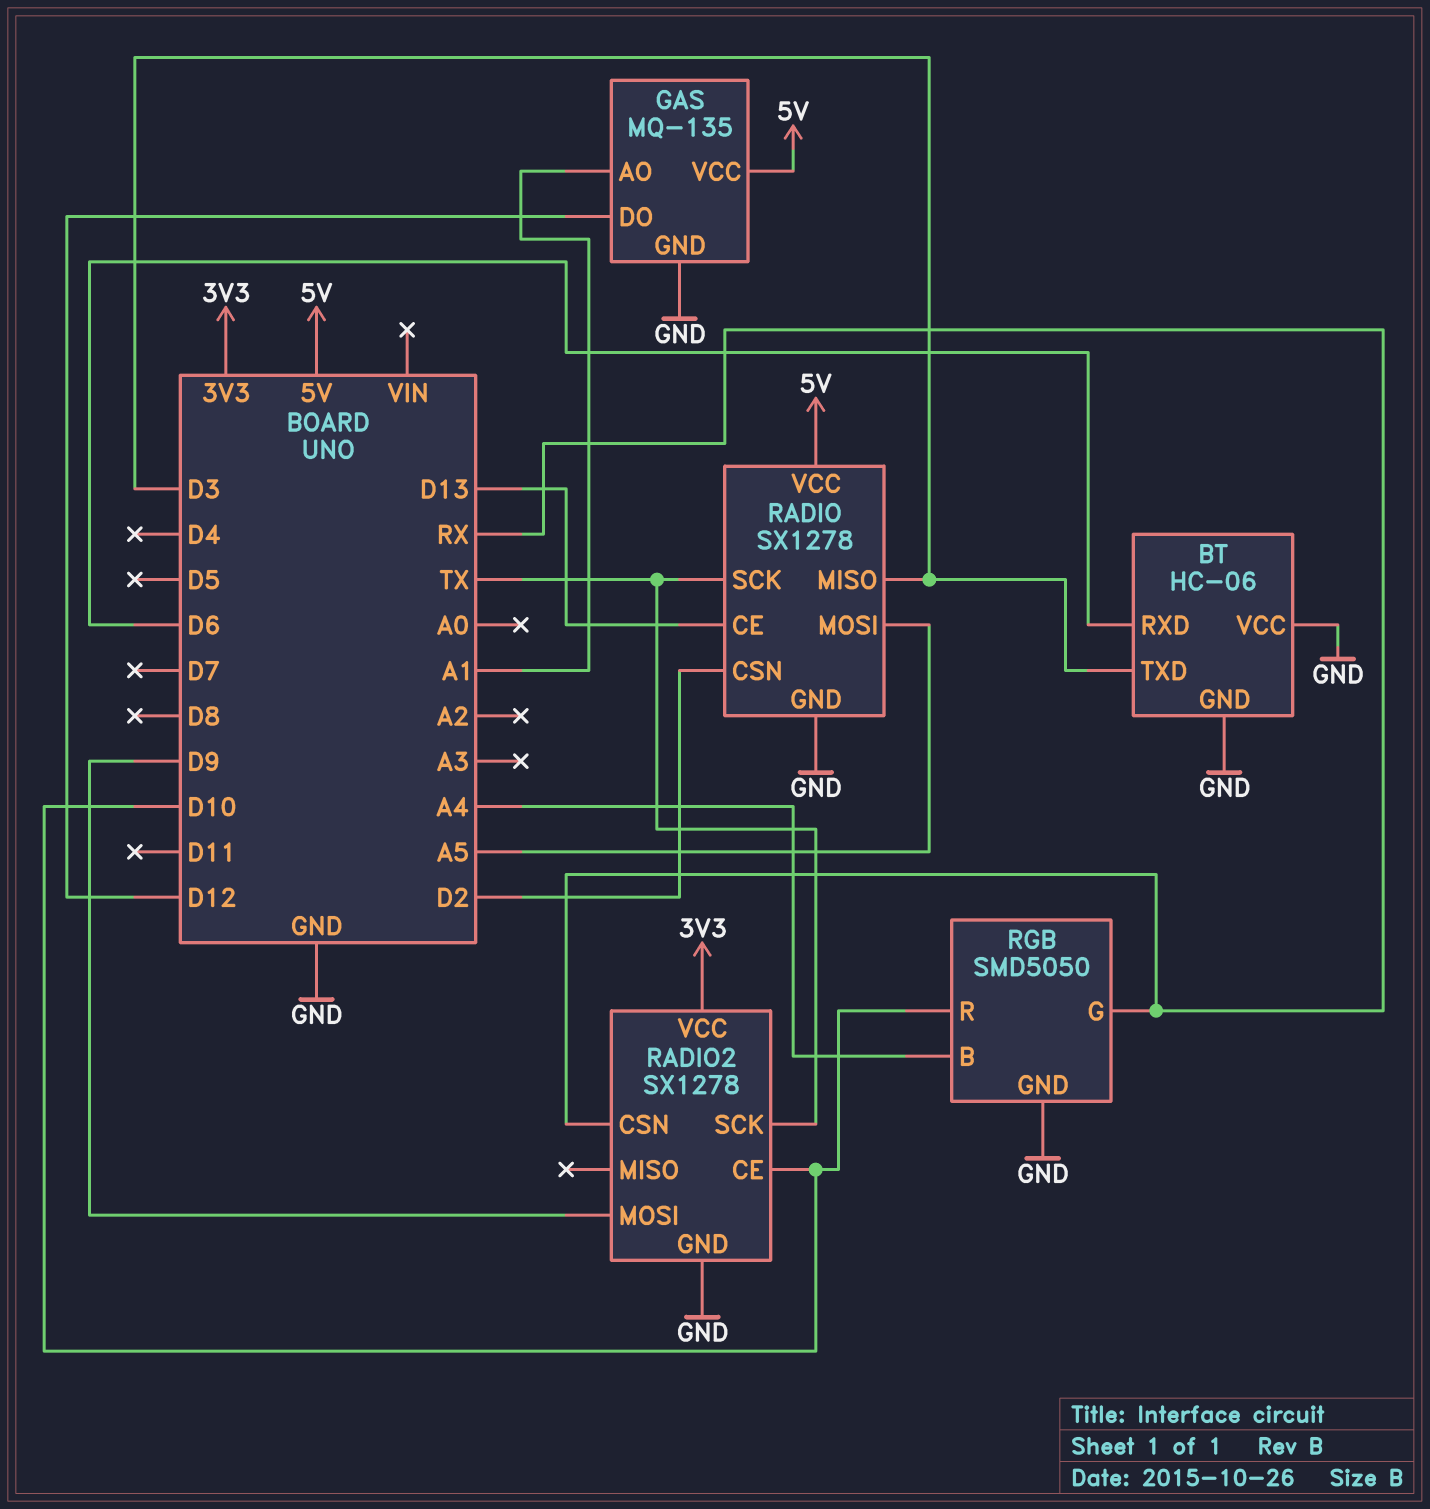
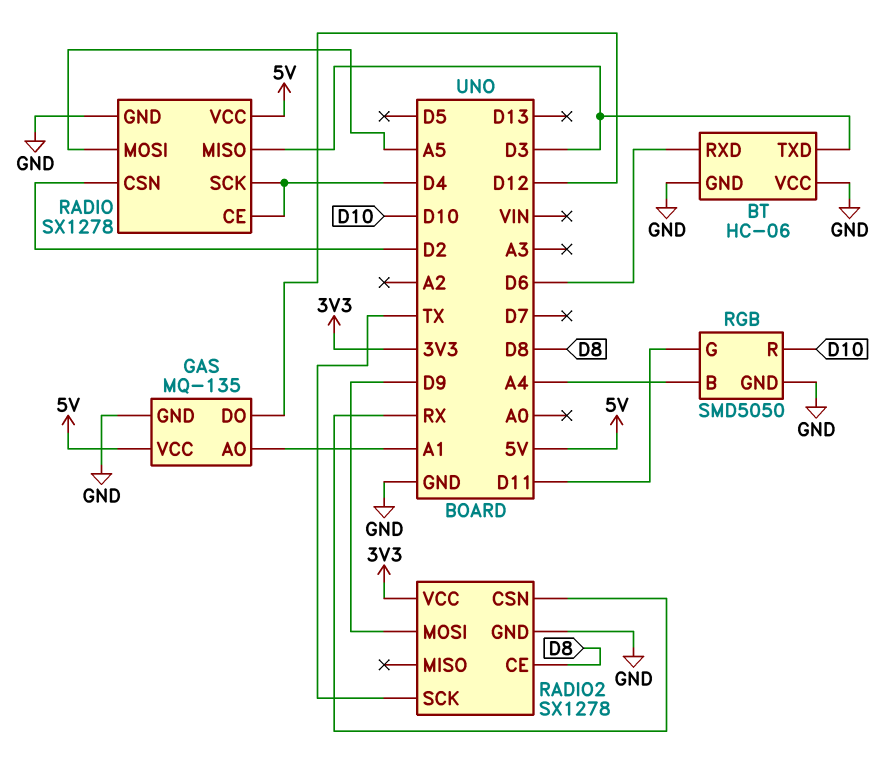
RADIO pin CE: D13 -> D4
RADIO pin SCK: TX -> D4
RADIO2 pin CE: D10 -> D8
RGB pin G: RX -> D11

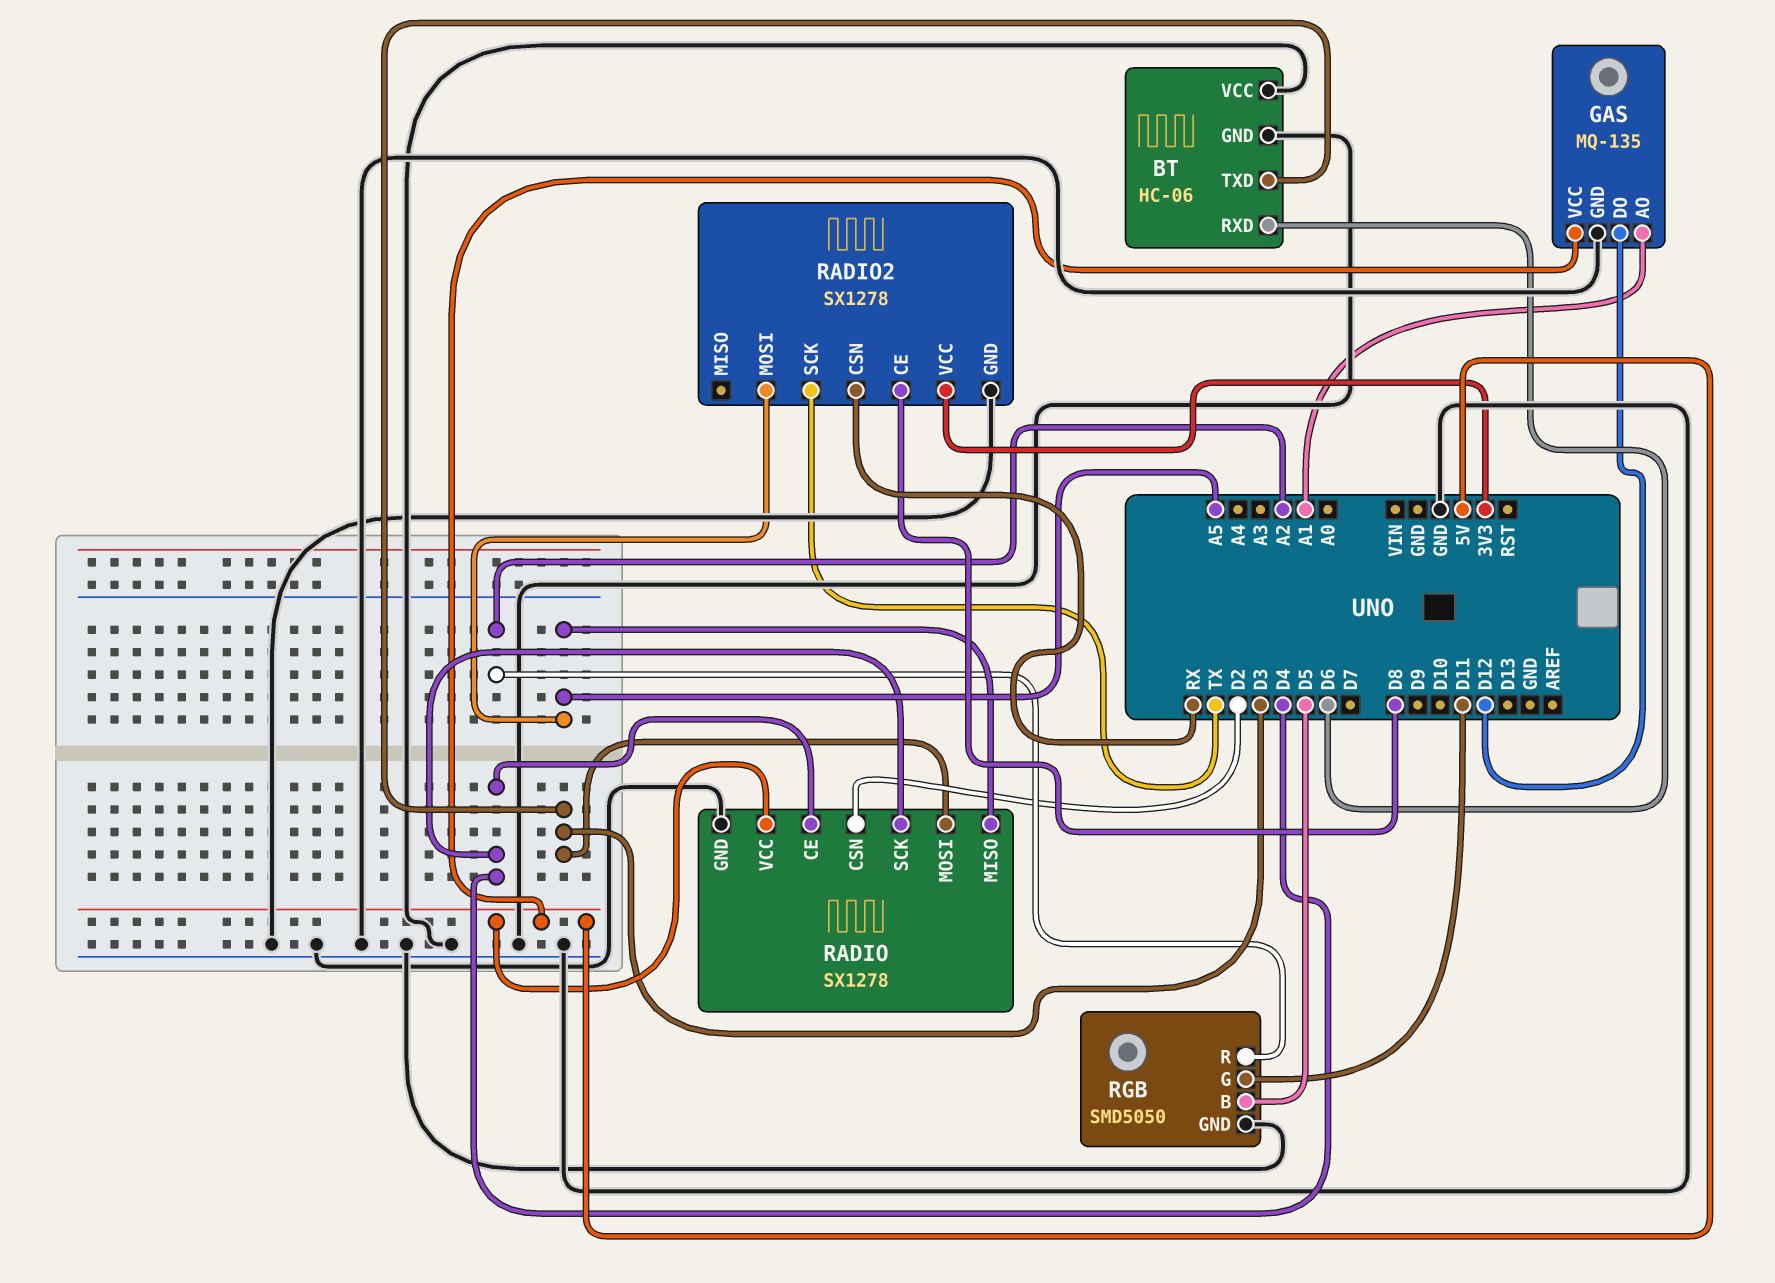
RADIO pin MISO: D3 -> A5
RADIO pin MOSI: A5 -> D3
RADIO2 pin MOSI: D9 -> A5
RGB pin B: A4 -> D5
RGB pin R: D10 -> A2

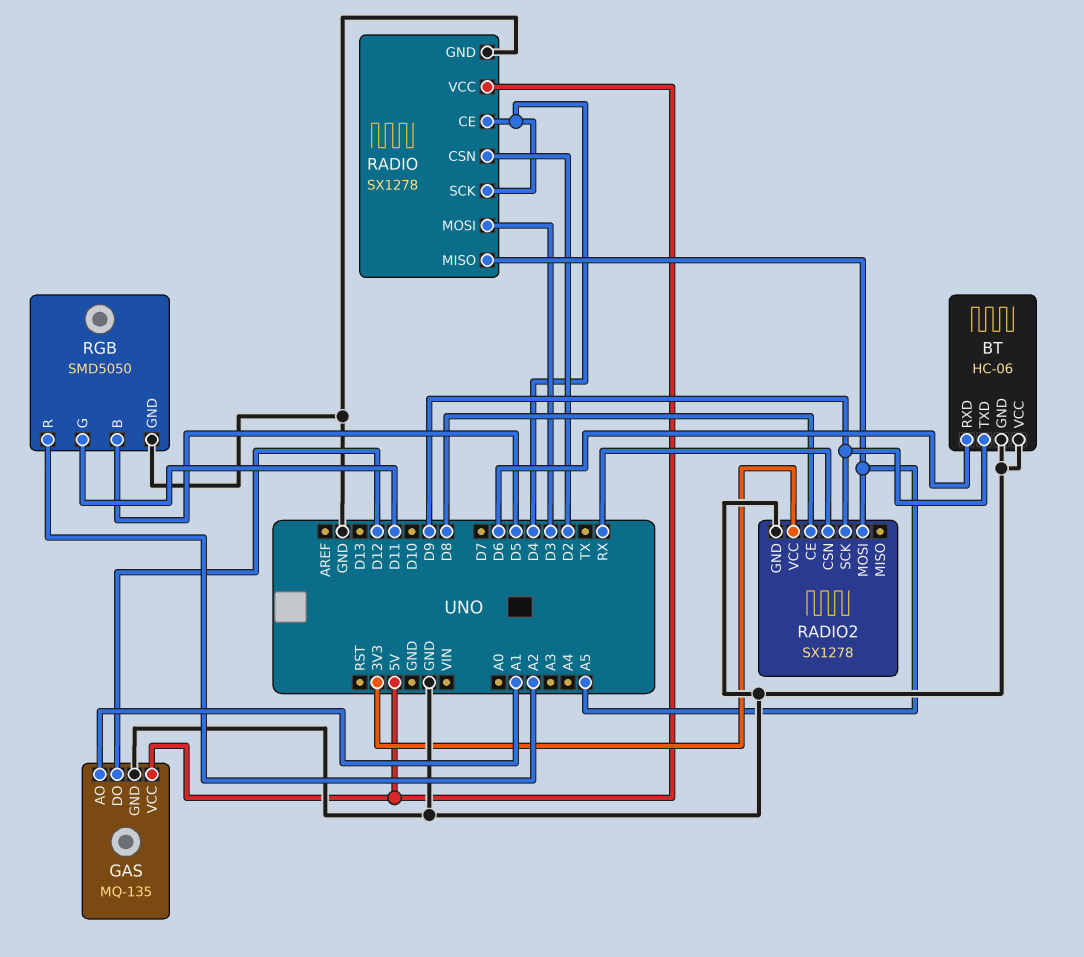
BT pin TXD: D3 -> D9
RADIO2 pin SCK: TX -> D9

